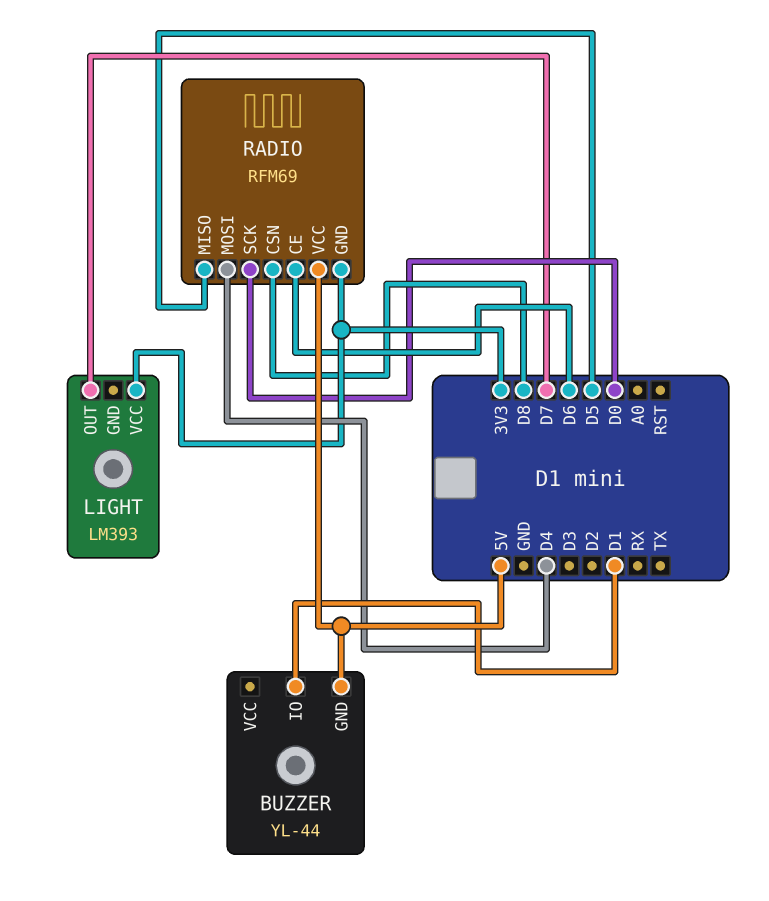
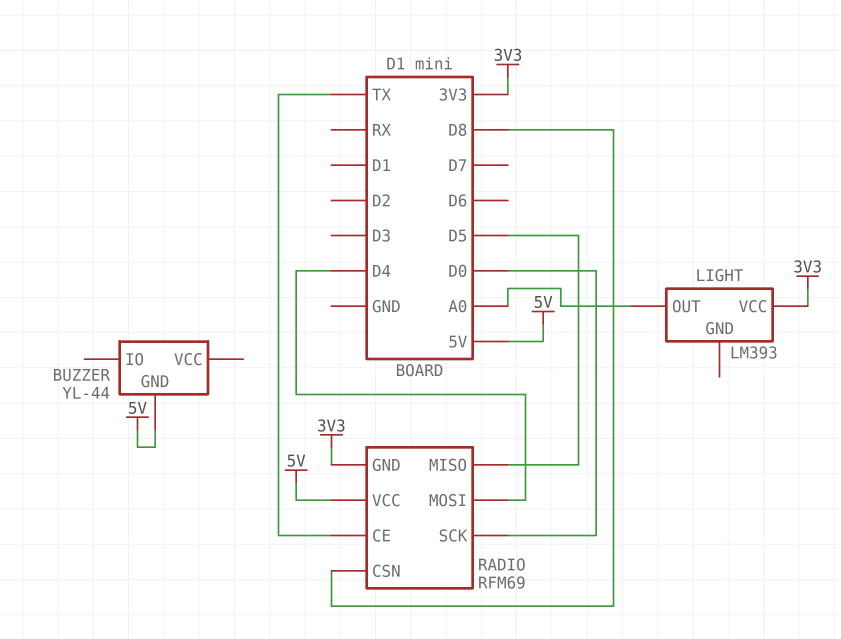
BUZZER pin IO: D1 -> none
LIGHT pin OUT: D7 -> A0
RADIO pin CE: D6 -> TX

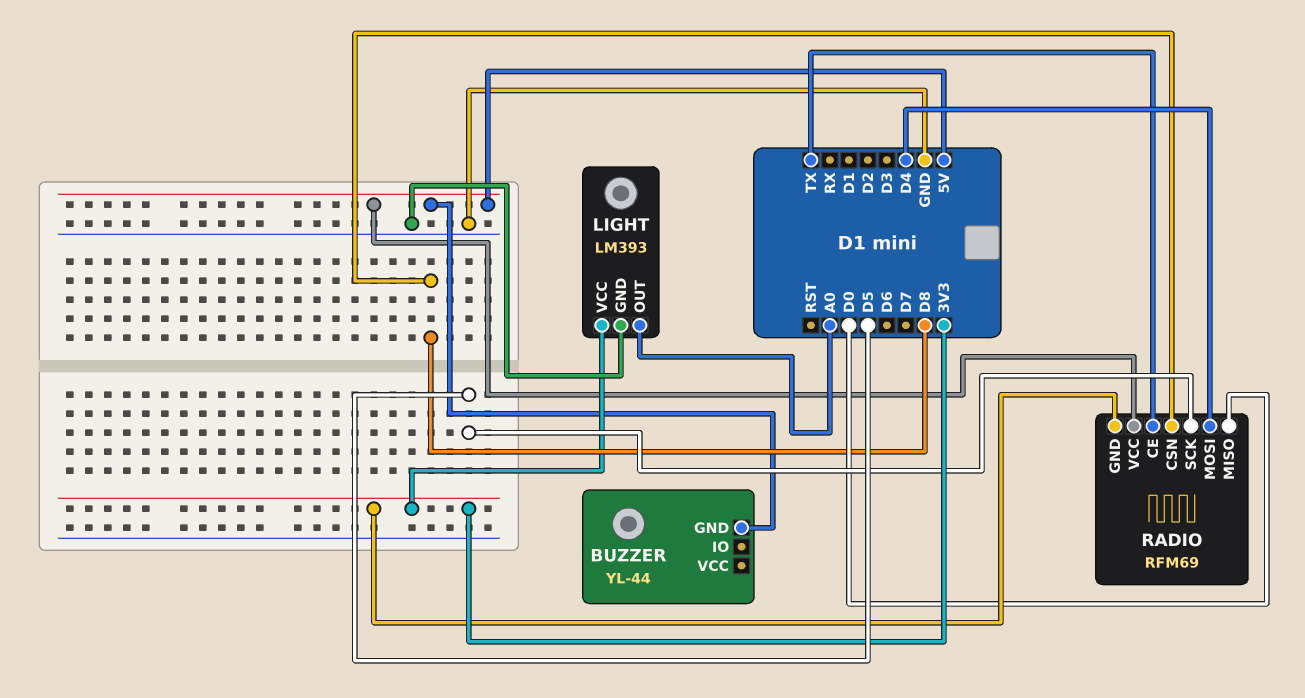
LIGHT pin GND: none -> GND
RADIO pin MISO: D5 -> D0
RADIO pin SCK: D0 -> D5

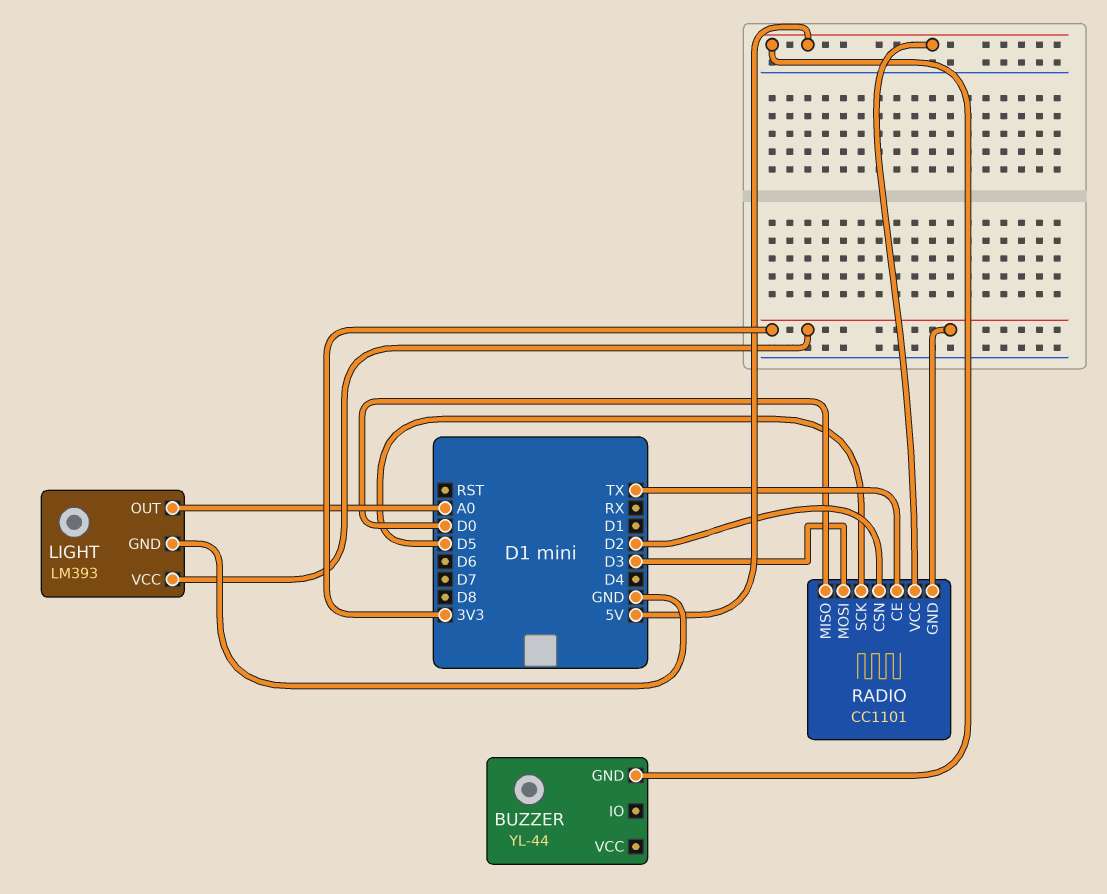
RADIO: RFM69 -> CC1101
RADIO pin CSN: D8 -> D2
RADIO pin MOSI: D4 -> D3

